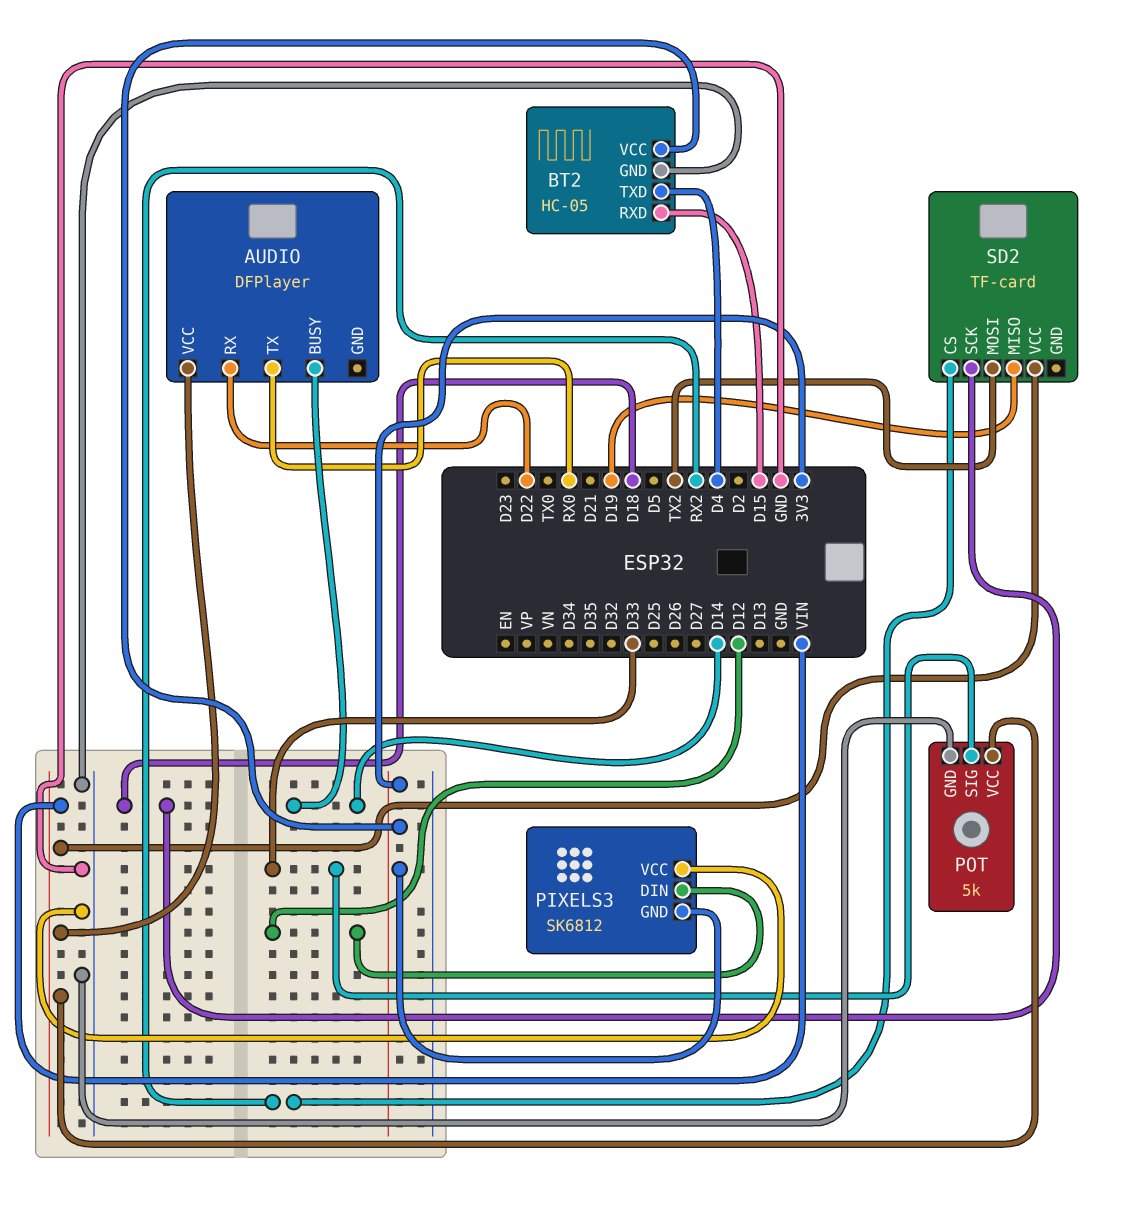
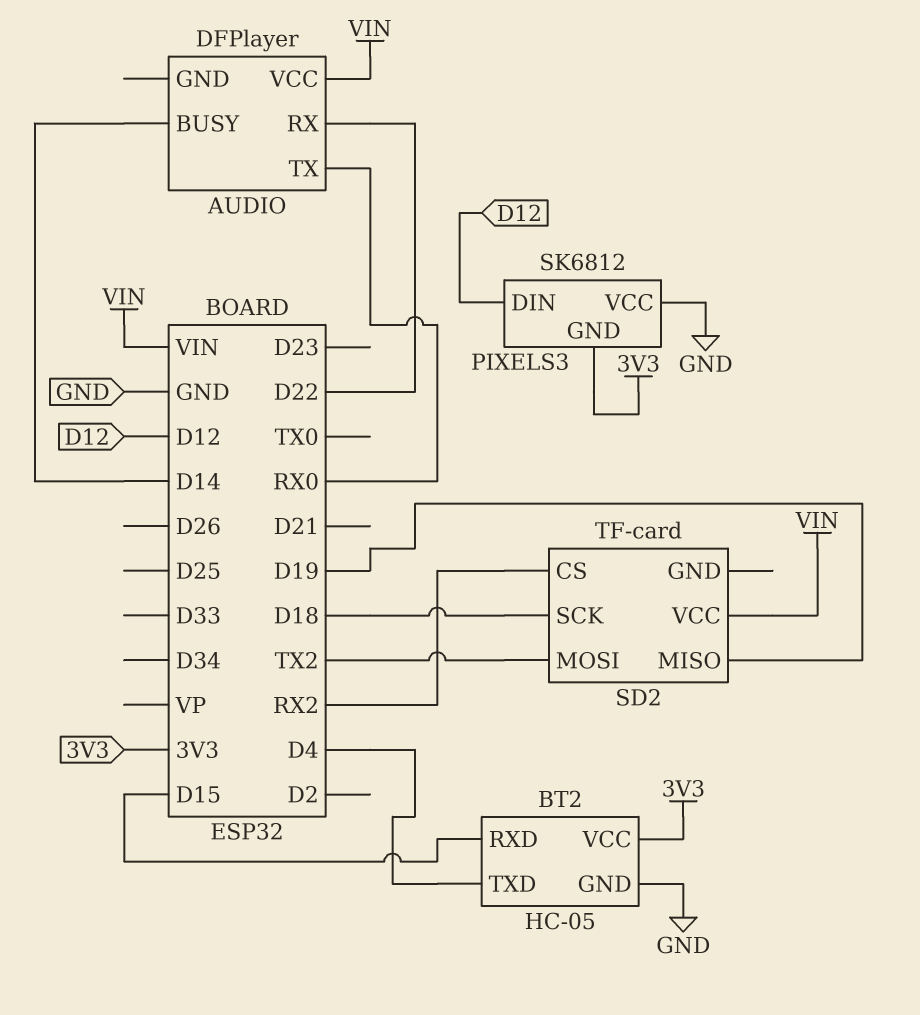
POT: 5k -> none
POT pin GND: GND -> none
POT pin SIG: D33 -> none
POT pin VCC: VIN -> none

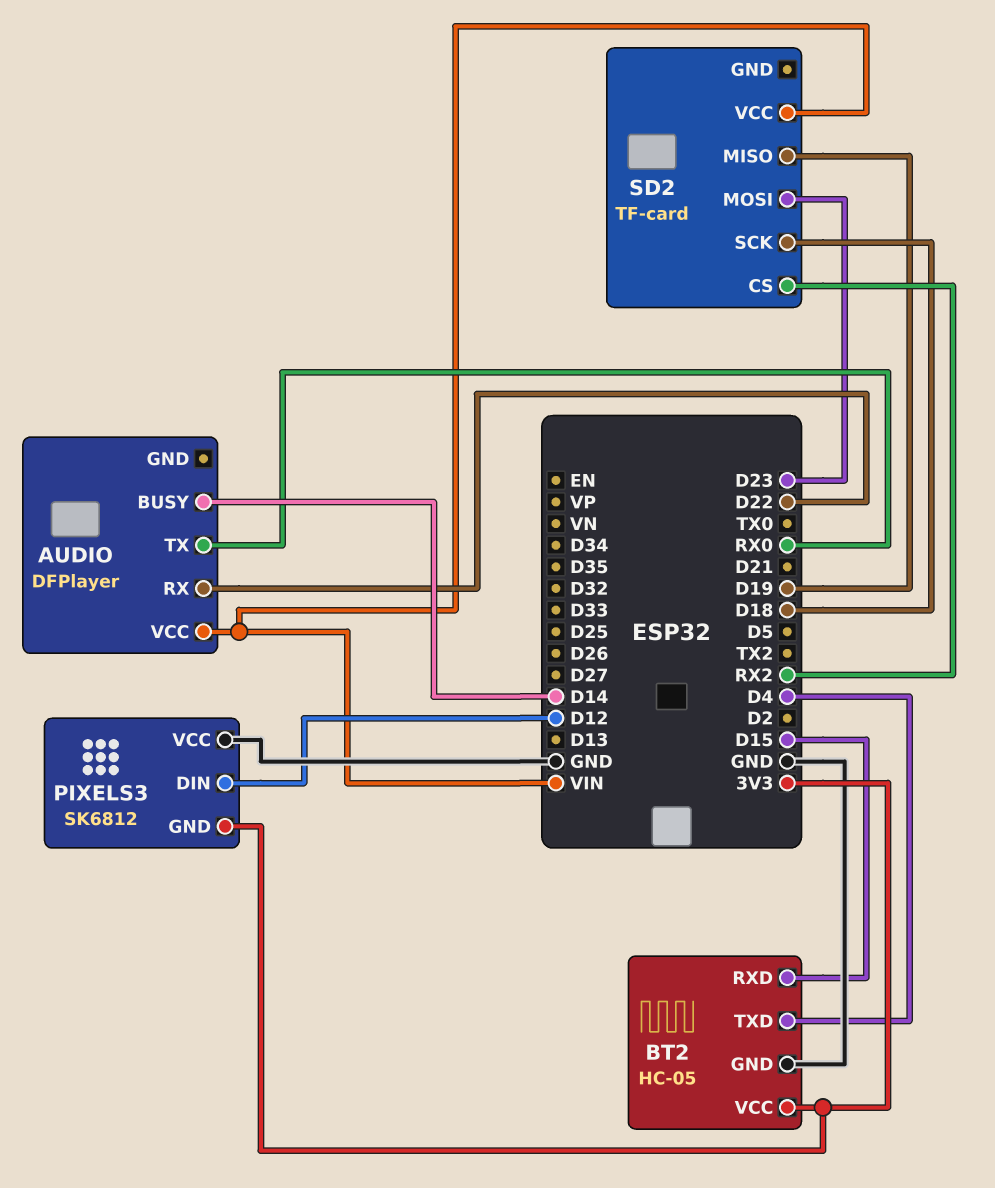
SD2 pin MOSI: TX2 -> D23

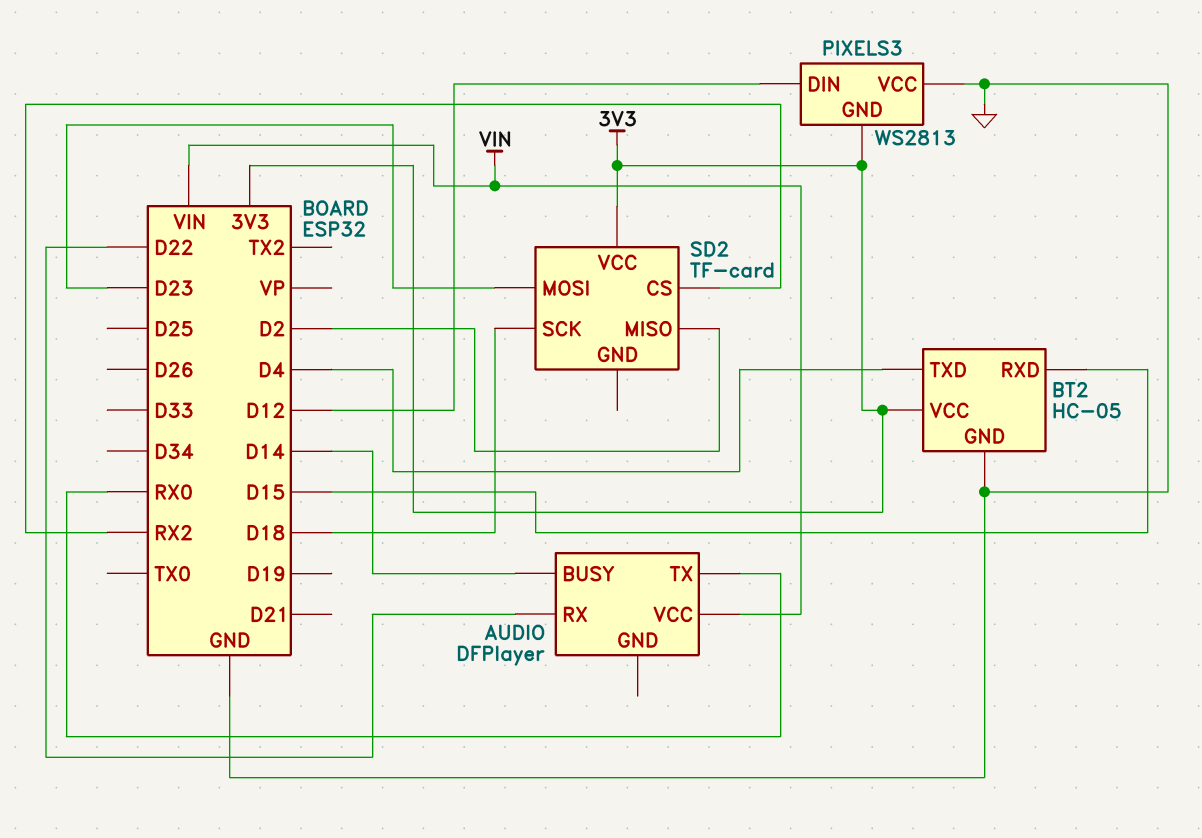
PIXELS3: SK6812 -> WS2813
SD2 pin MISO: D19 -> D2
SD2 pin VCC: VIN -> 3V3

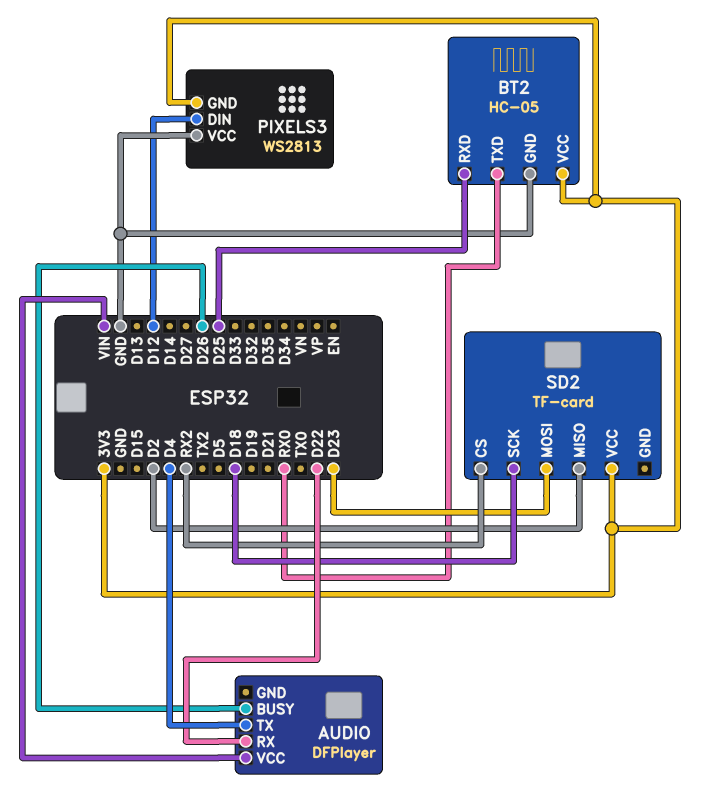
AUDIO pin BUSY: D14 -> D26
AUDIO pin TX: RX0 -> D4
BT2 pin RXD: D15 -> D25
BT2 pin TXD: D4 -> RX0

